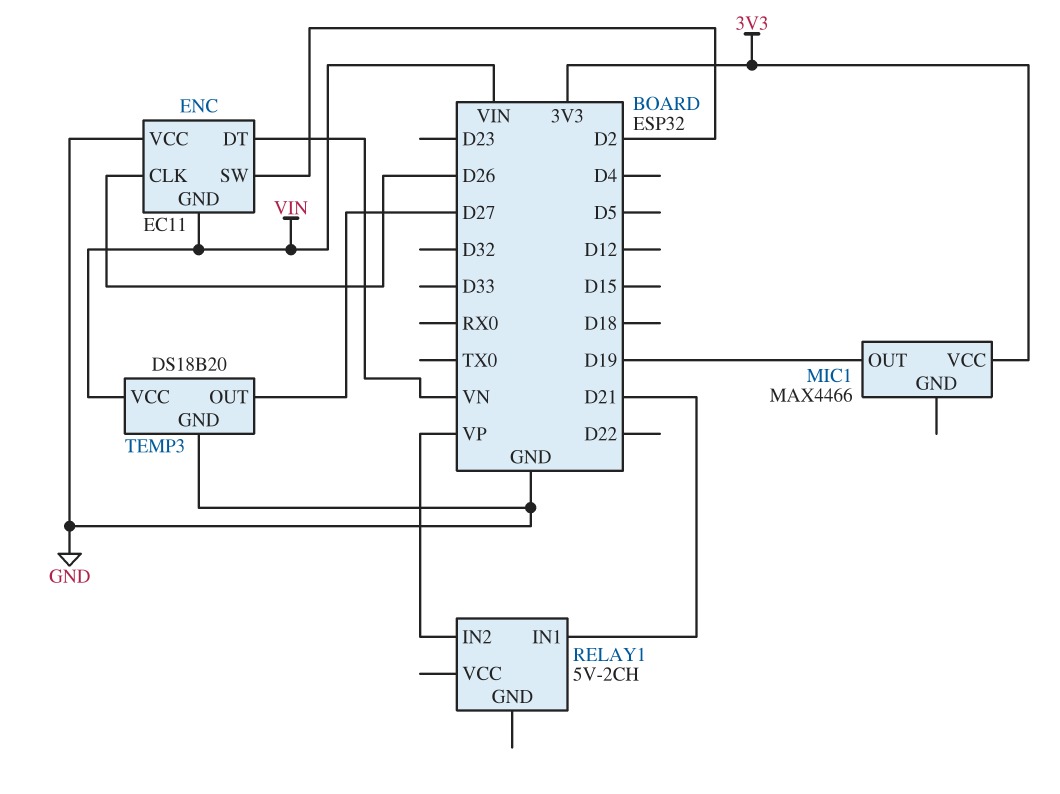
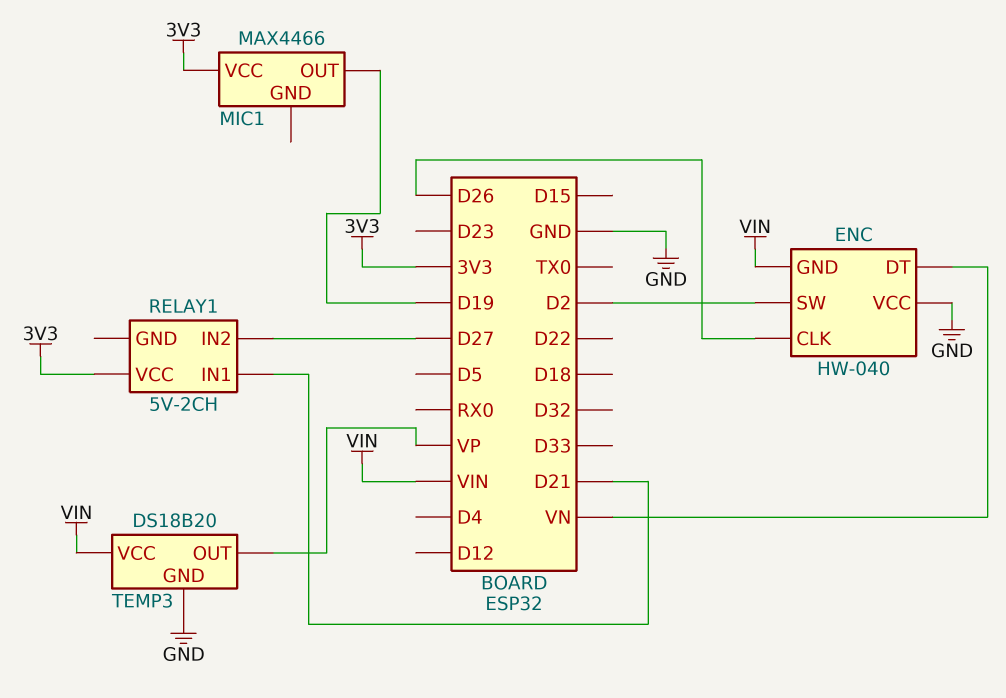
ENC: EC11 -> HW-040
RELAY1 pin IN2: VP -> D27
RELAY1 pin VCC: none -> 3V3
TEMP3 pin OUT: D27 -> VP

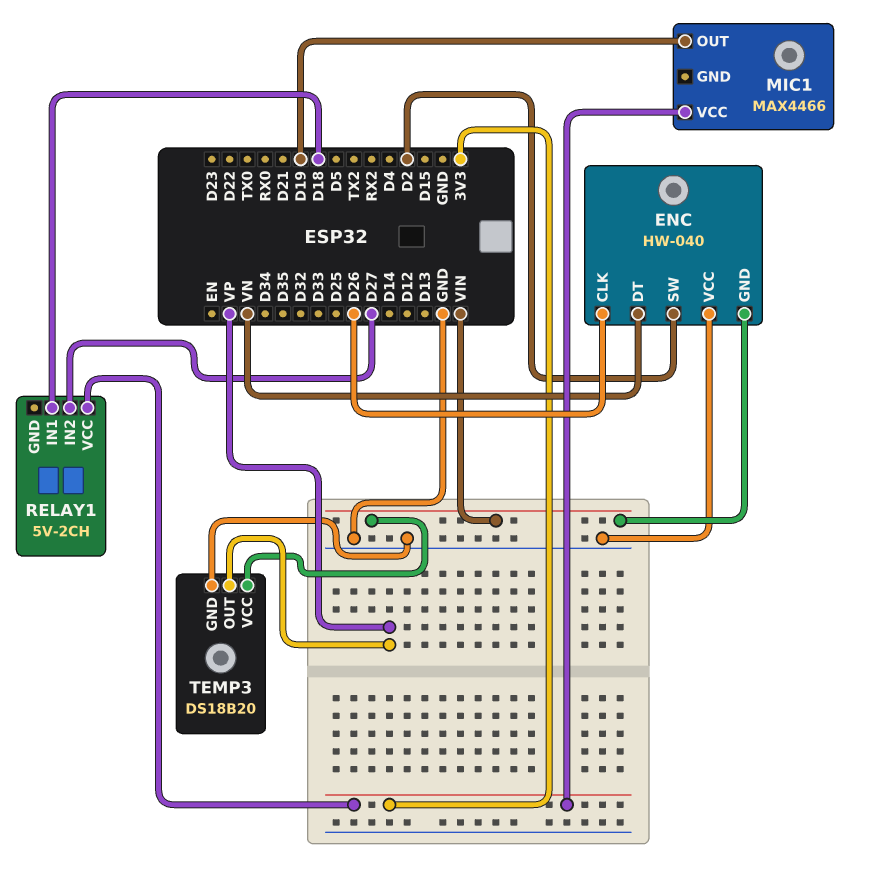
RELAY1 pin IN1: D21 -> D18

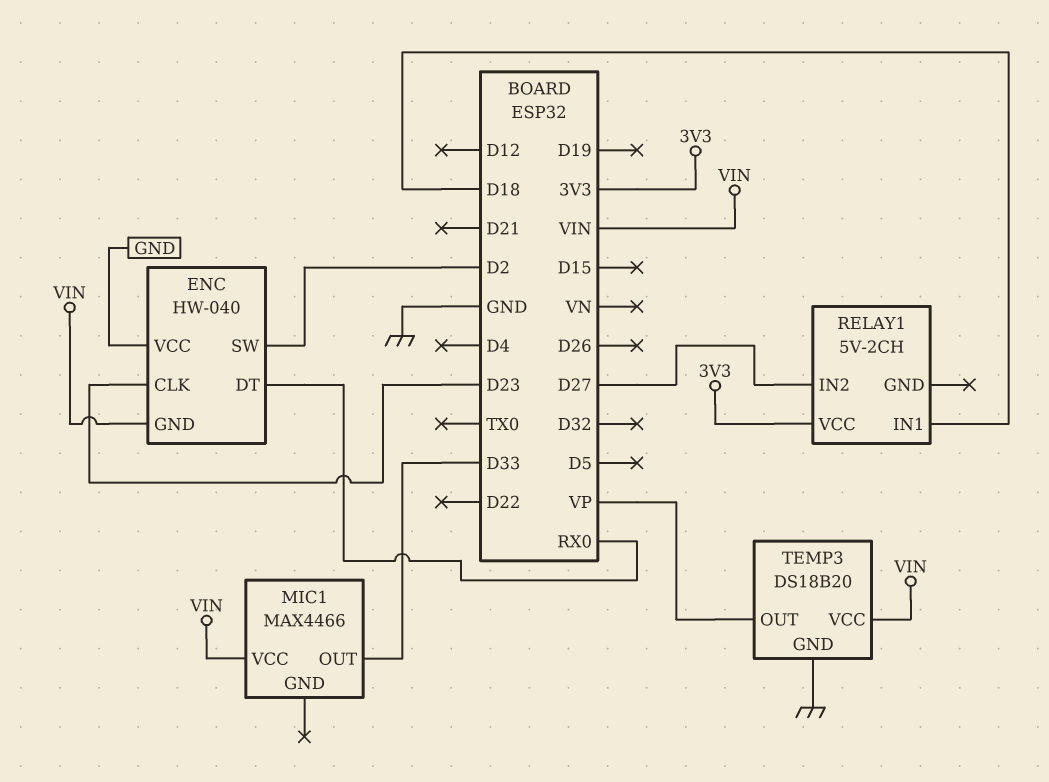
ENC pin CLK: D26 -> D23
ENC pin DT: VN -> RX0
MIC1 pin OUT: D19 -> D33
MIC1 pin VCC: 3V3 -> VIN

